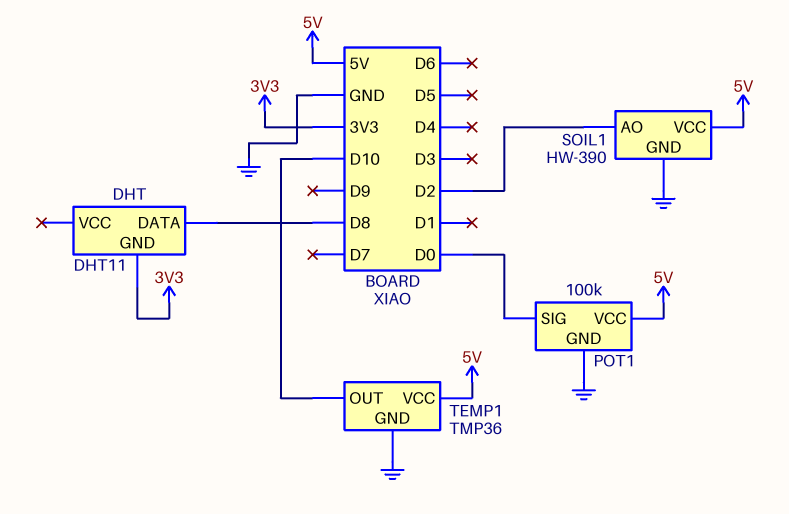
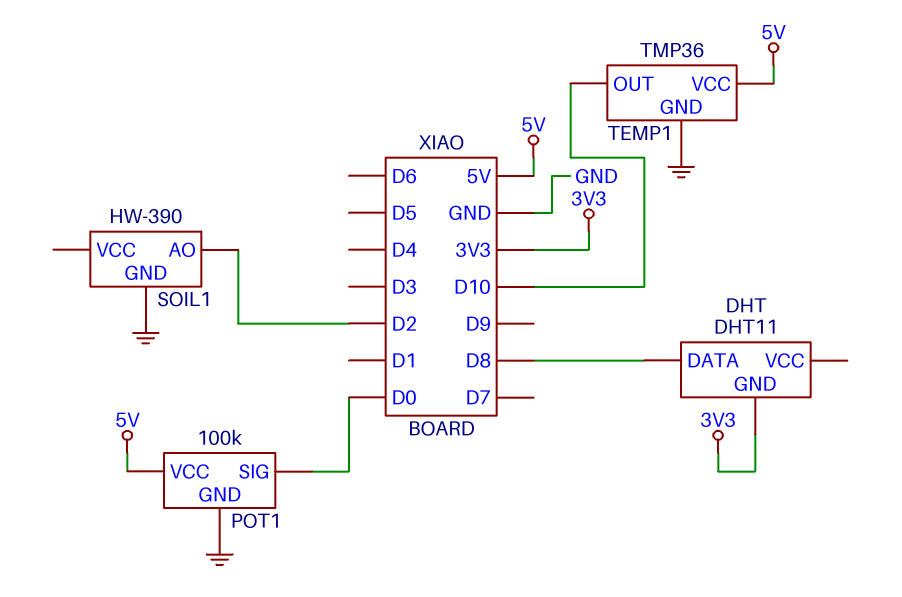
SOIL1 pin VCC: 5V -> none

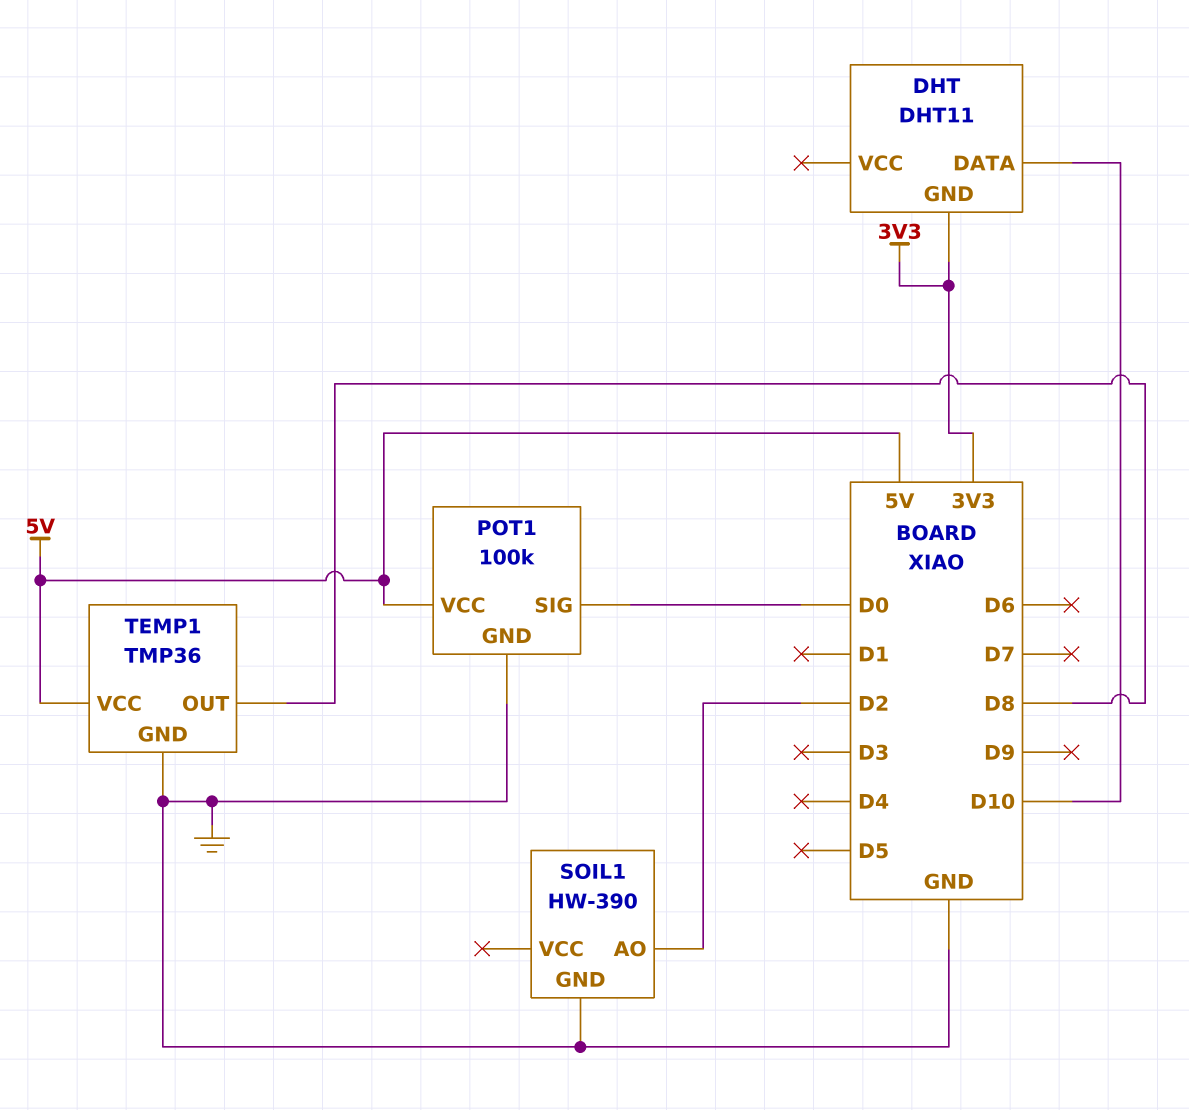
DHT pin DATA: D8 -> D10
TEMP1 pin OUT: D10 -> D8

